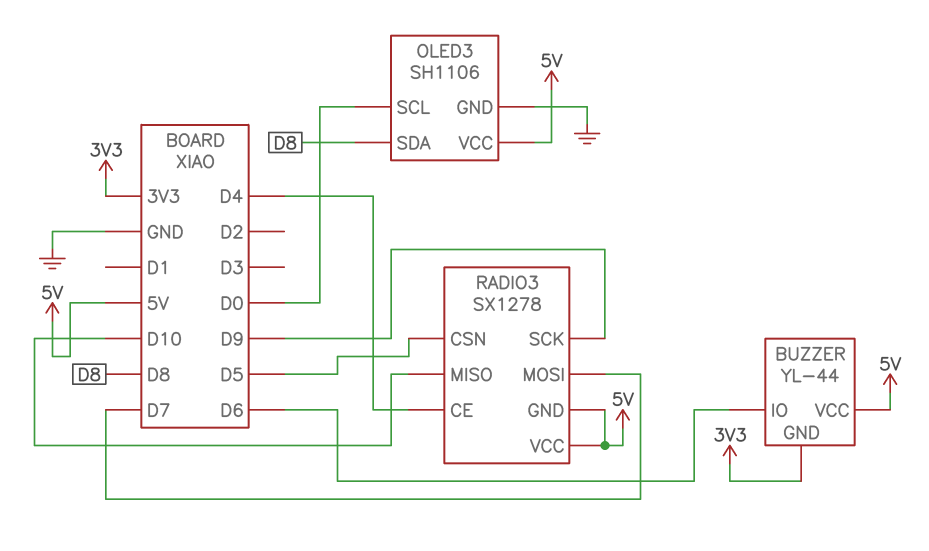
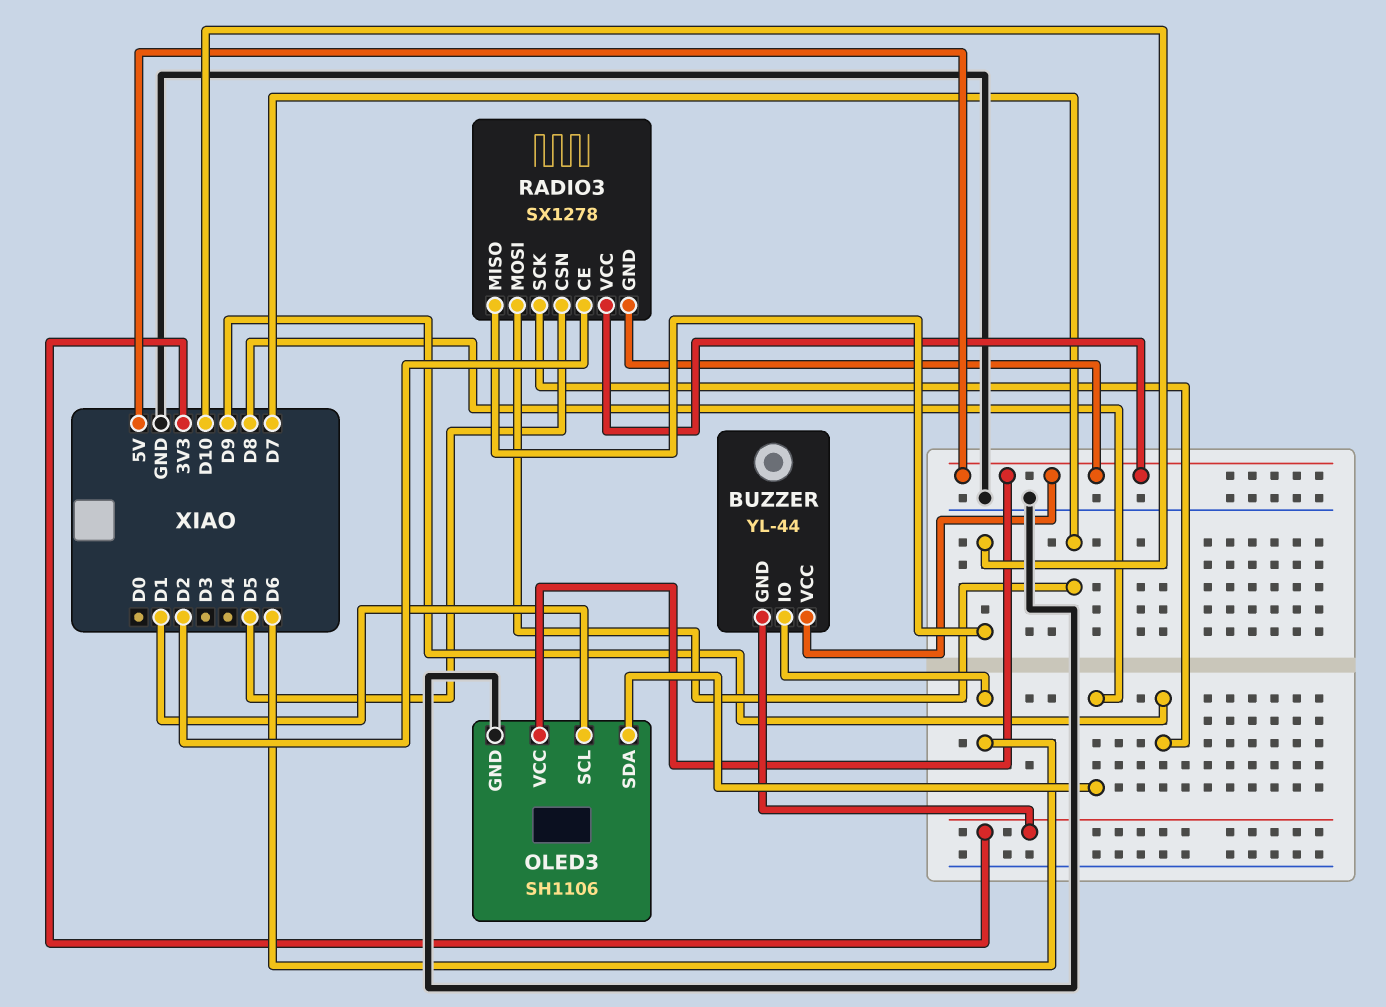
OLED3 pin SCL: D0 -> D1
RADIO3 pin CE: D4 -> D2

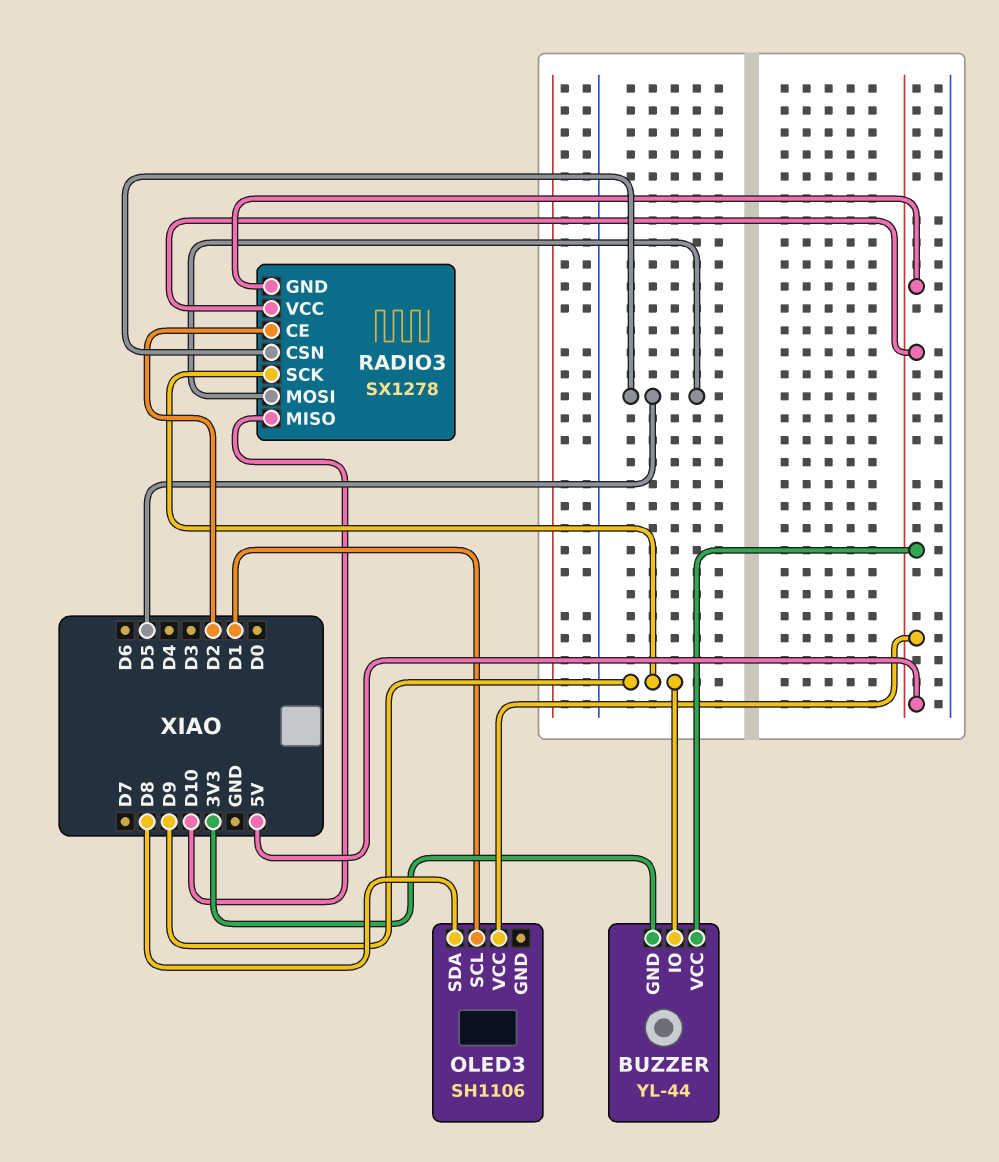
BUZZER pin IO: D6 -> D9
OLED3 pin GND: GND -> none
RADIO3 pin MOSI: D7 -> D5

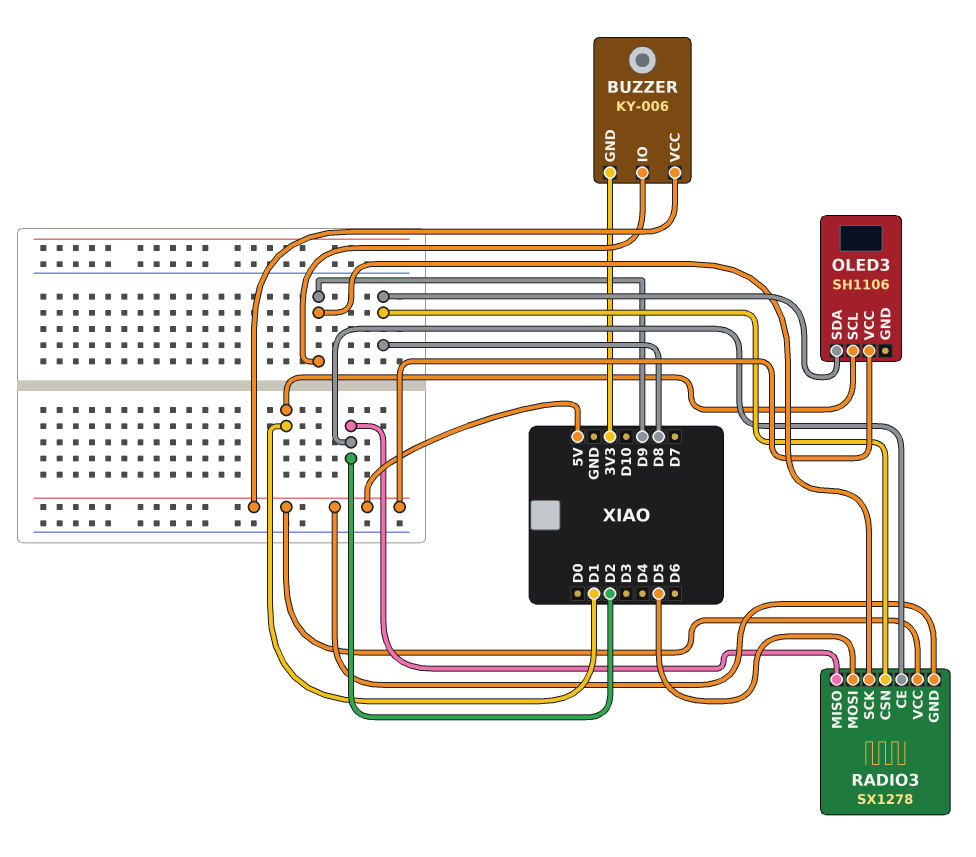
BUZZER: YL-44 -> KY-006
RADIO3 pin CSN: D5 -> D8
RADIO3 pin MISO: D10 -> D2

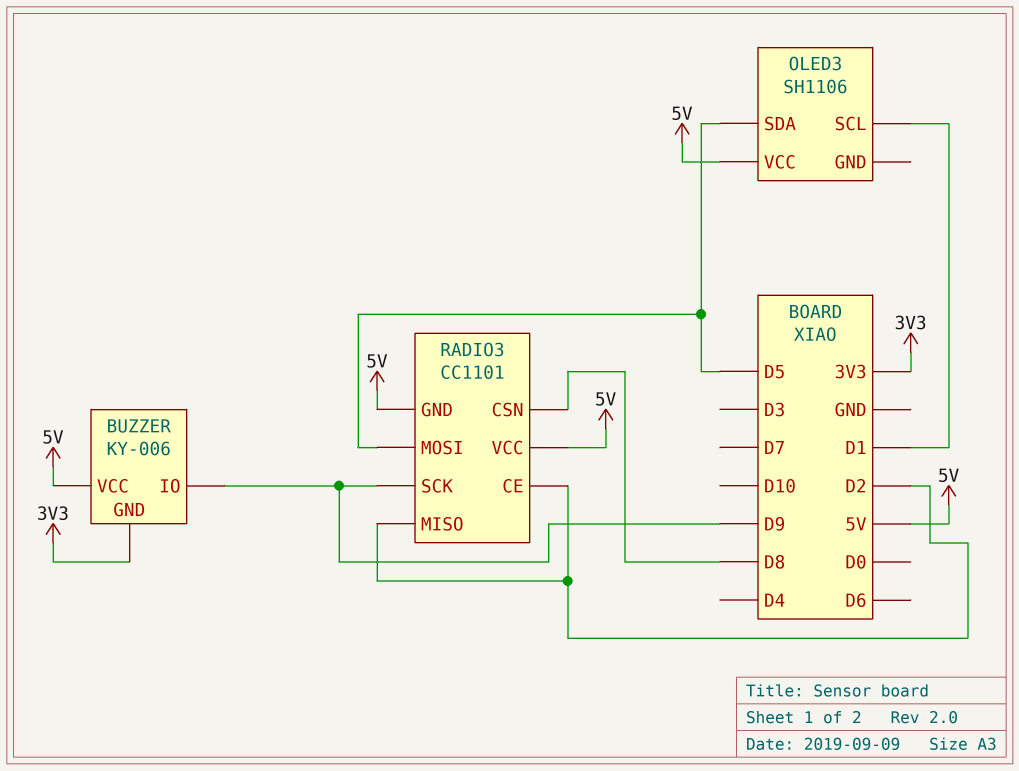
OLED3 pin SDA: D8 -> D5
RADIO3: SX1278 -> CC1101

